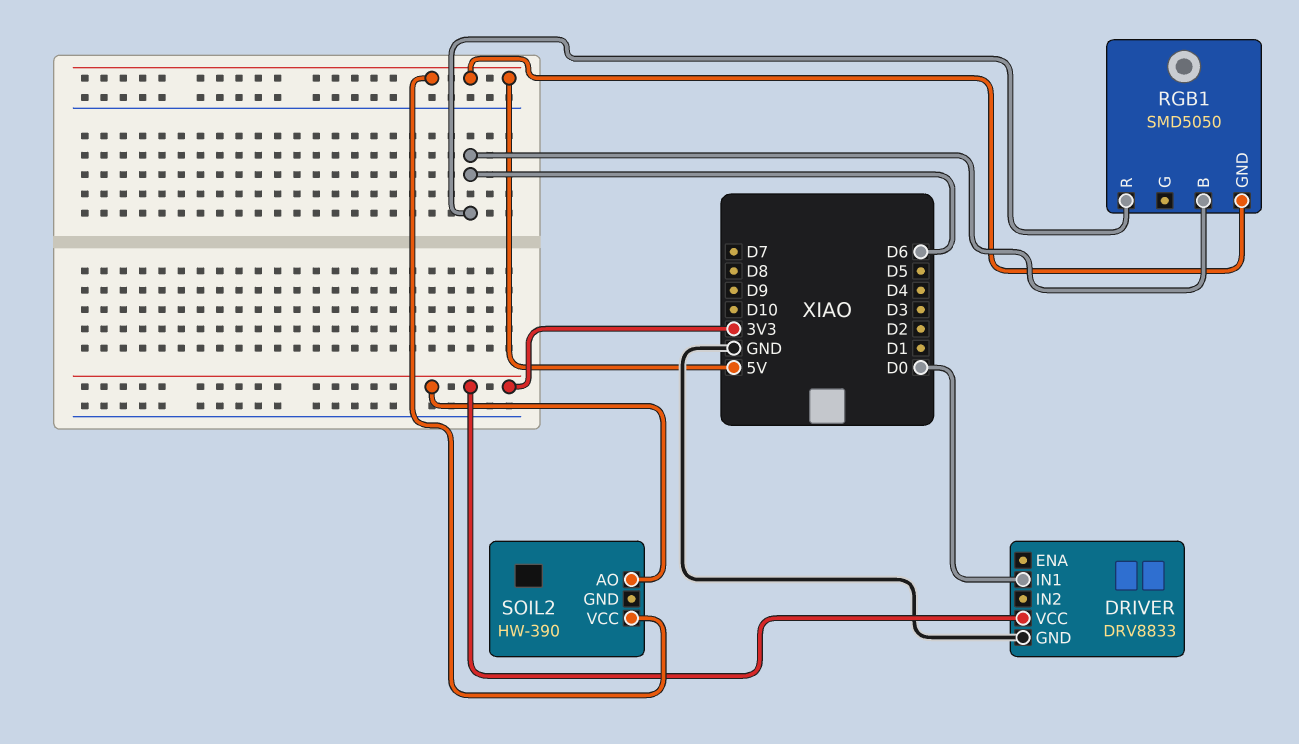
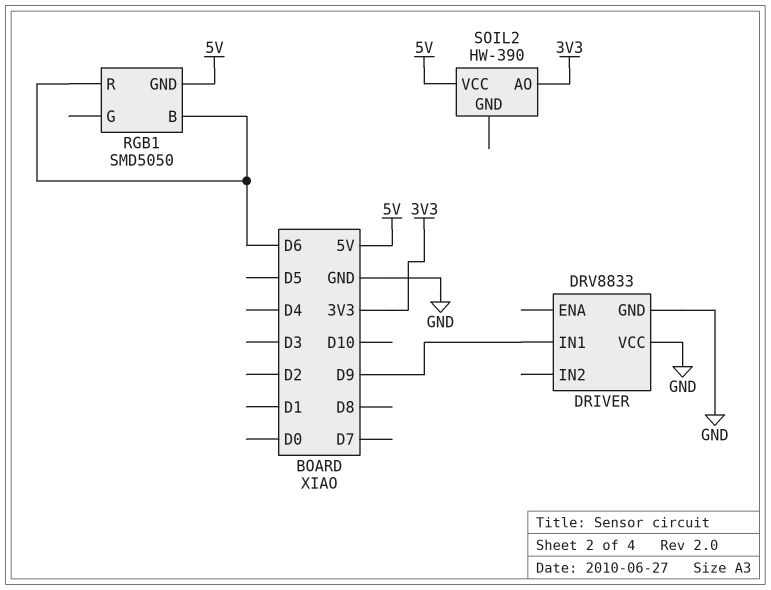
DRIVER pin IN1: D0 -> D9
DRIVER pin VCC: 3V3 -> GND

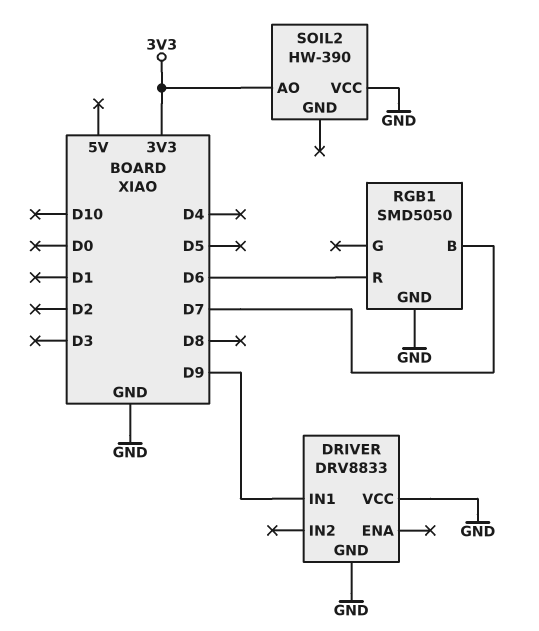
RGB1 pin B: D6 -> D7
RGB1 pin GND: 5V -> GND
SOIL2 pin VCC: 5V -> GND

